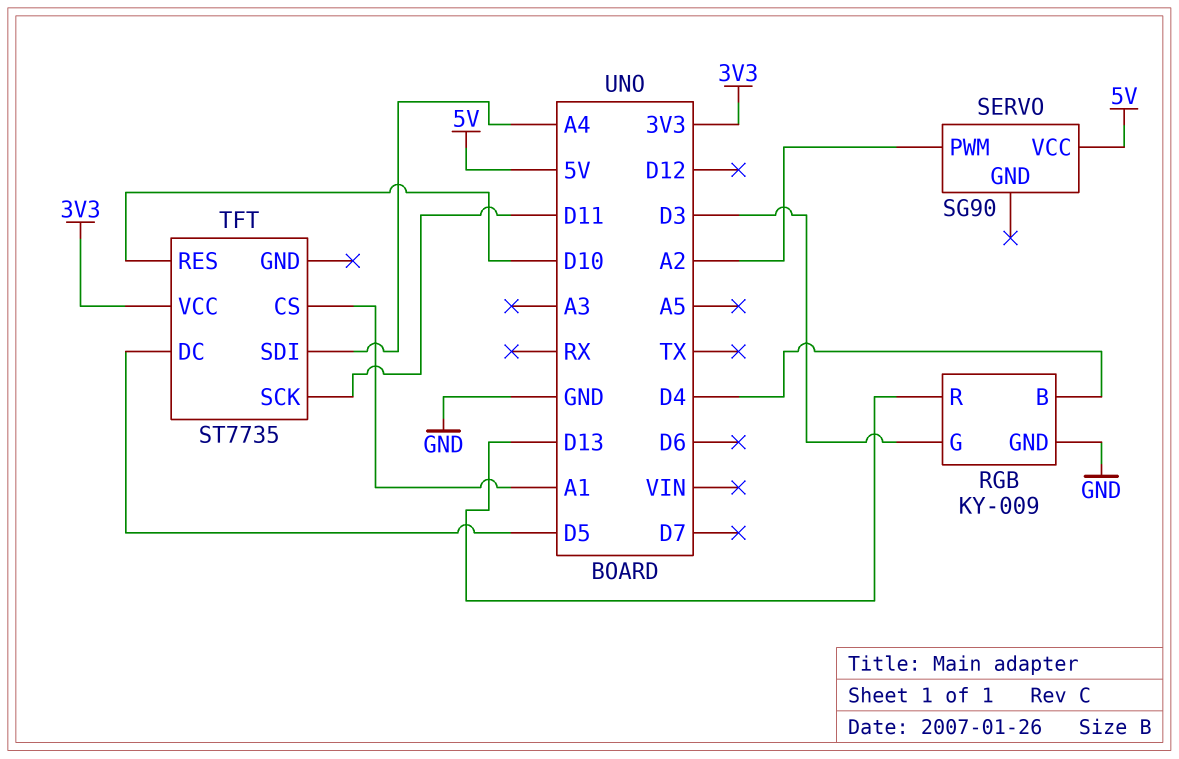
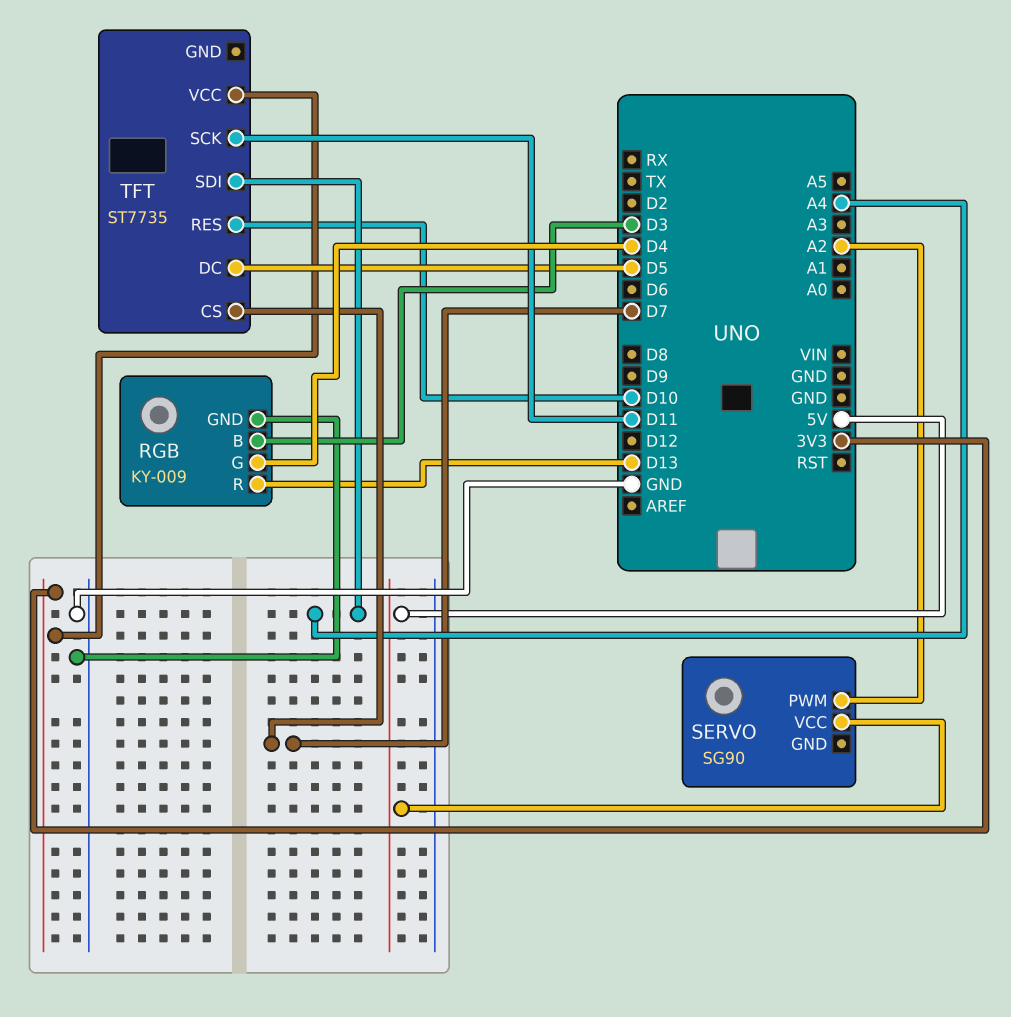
RGB pin B: D4 -> D3
RGB pin G: D3 -> D4
TFT pin CS: A1 -> D7

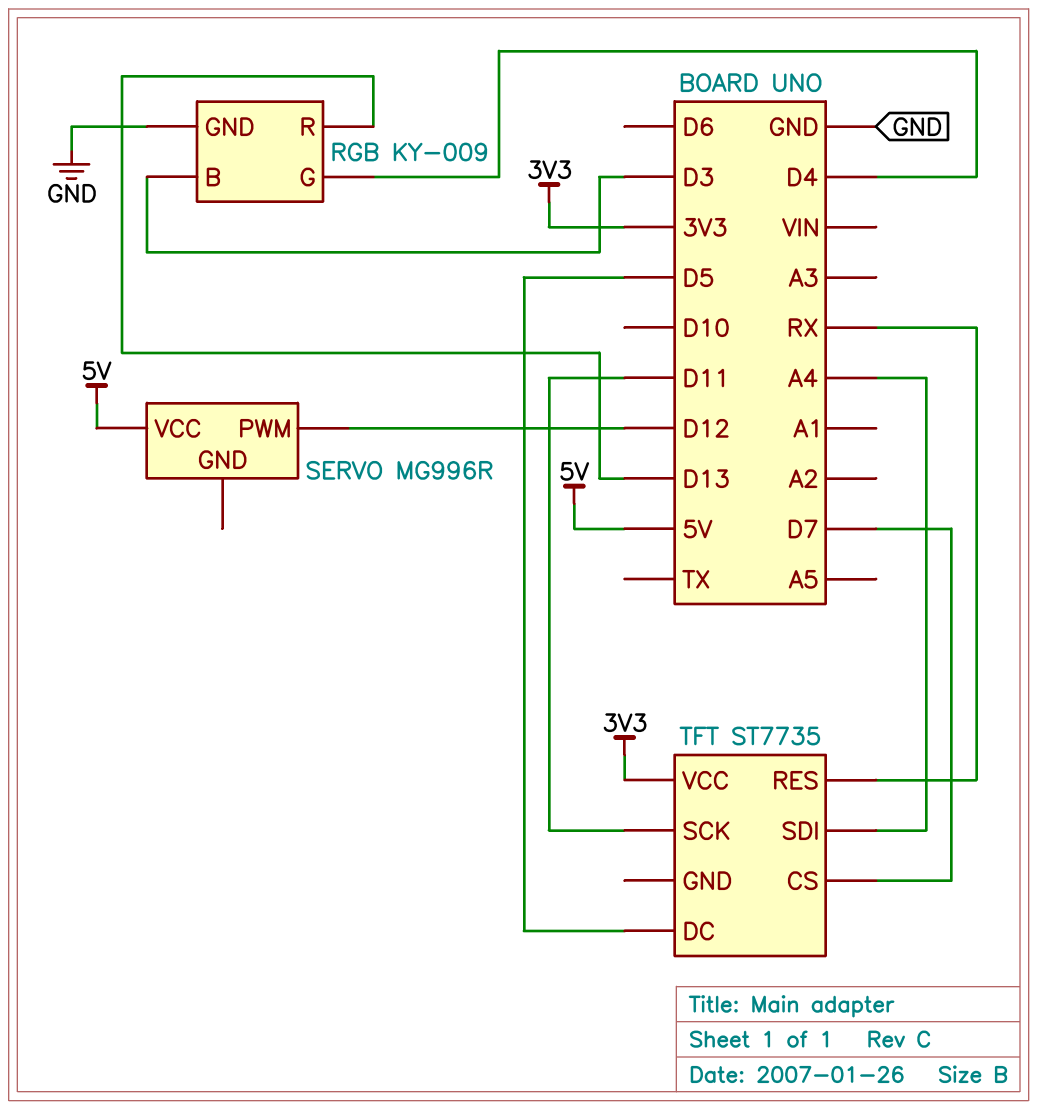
SERVO: SG90 -> MG996R
SERVO pin PWM: A2 -> D12
TFT pin RES: D10 -> RX

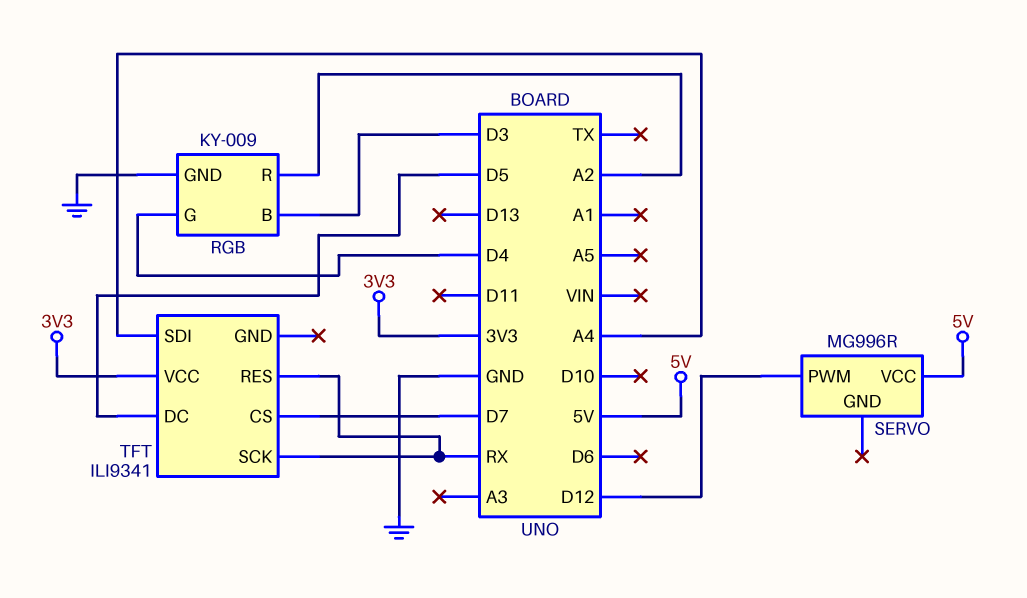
RGB pin R: D13 -> A2
TFT: ST7735 -> ILI9341
TFT pin SCK: D11 -> RX

